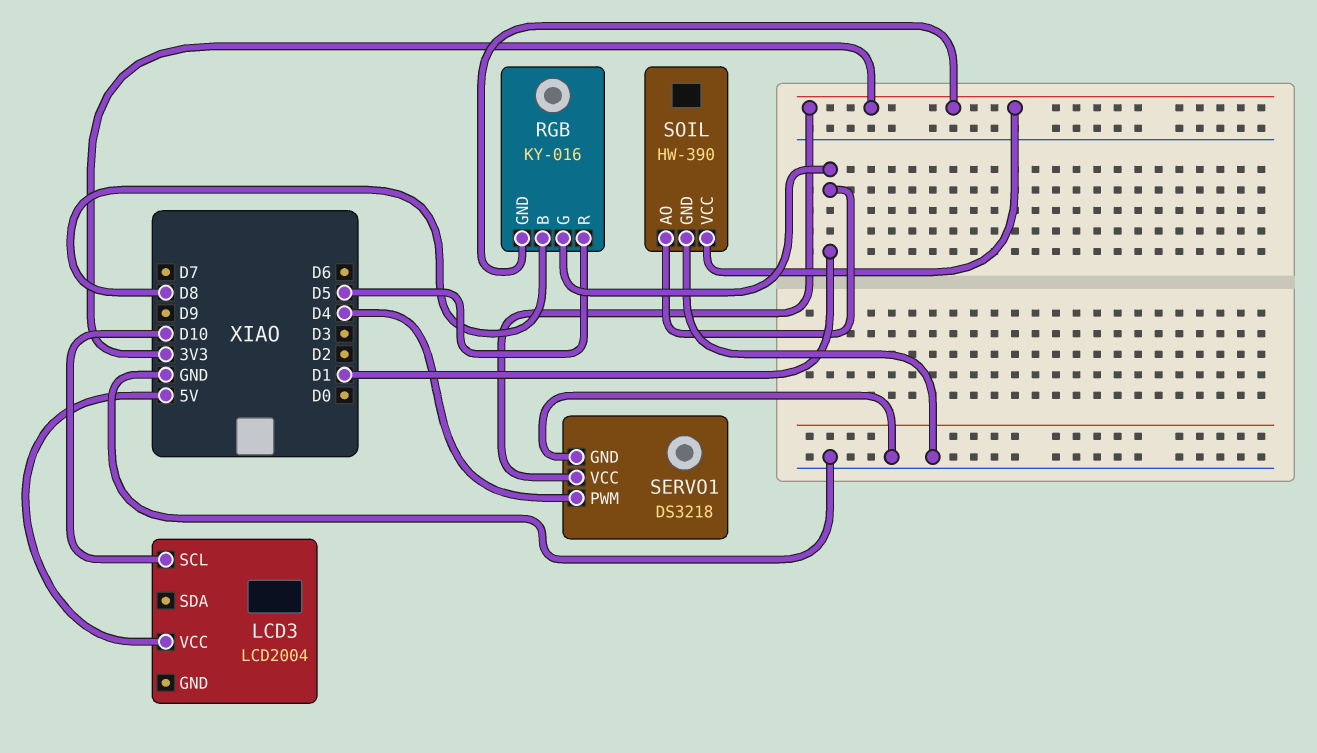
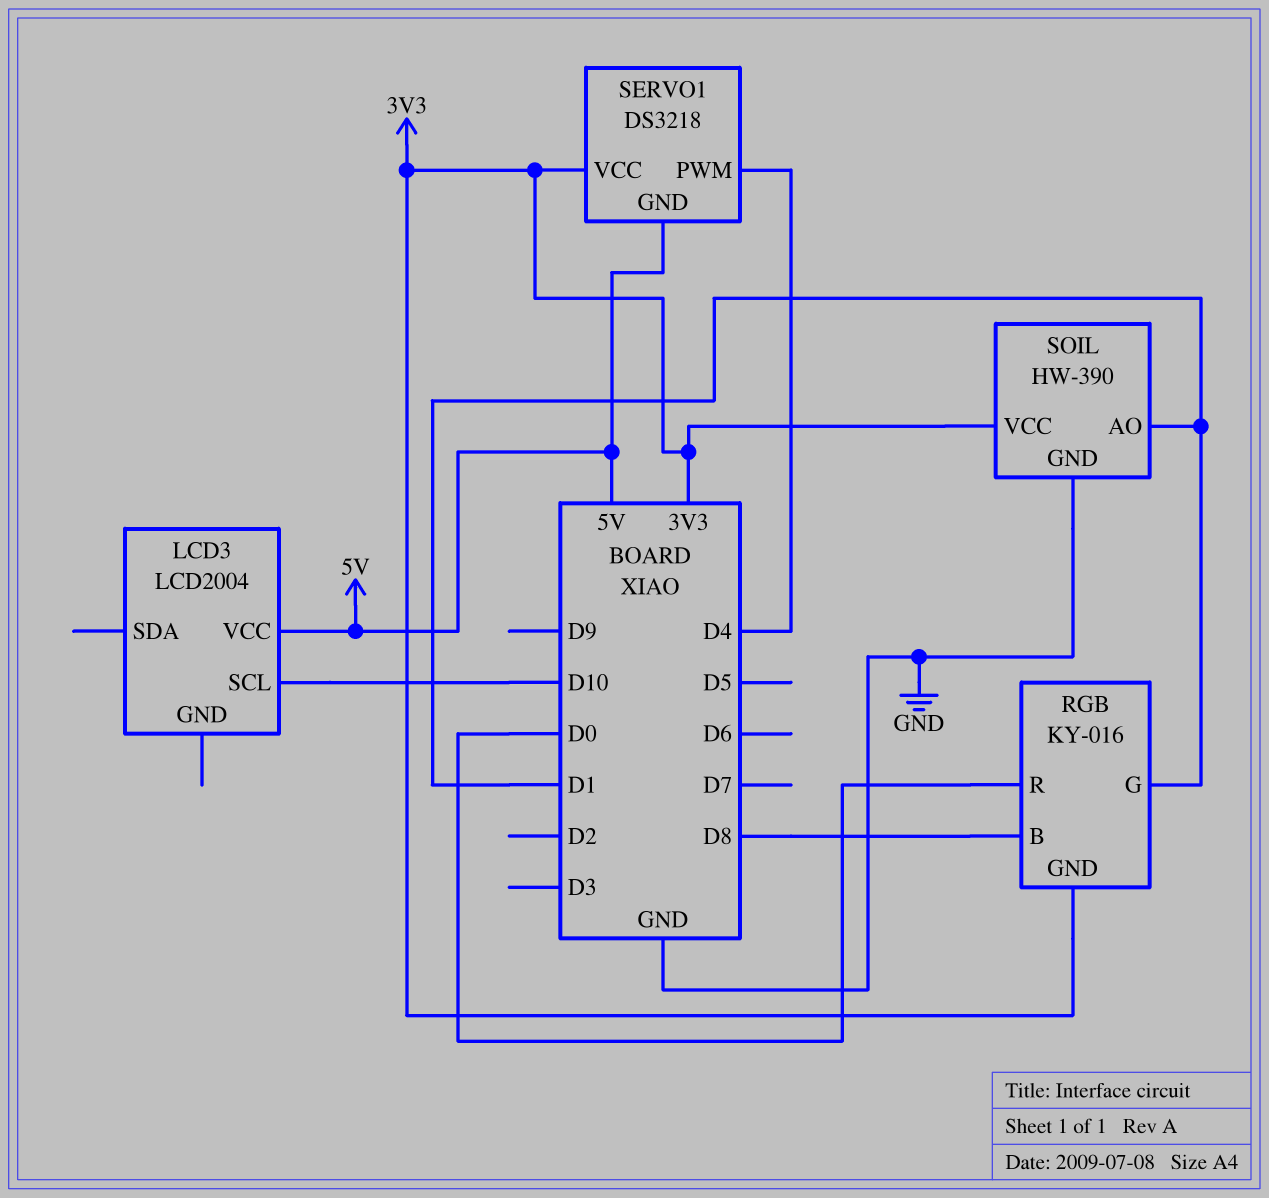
RGB pin R: D5 -> D0
SERVO1 pin GND: GND -> 5V

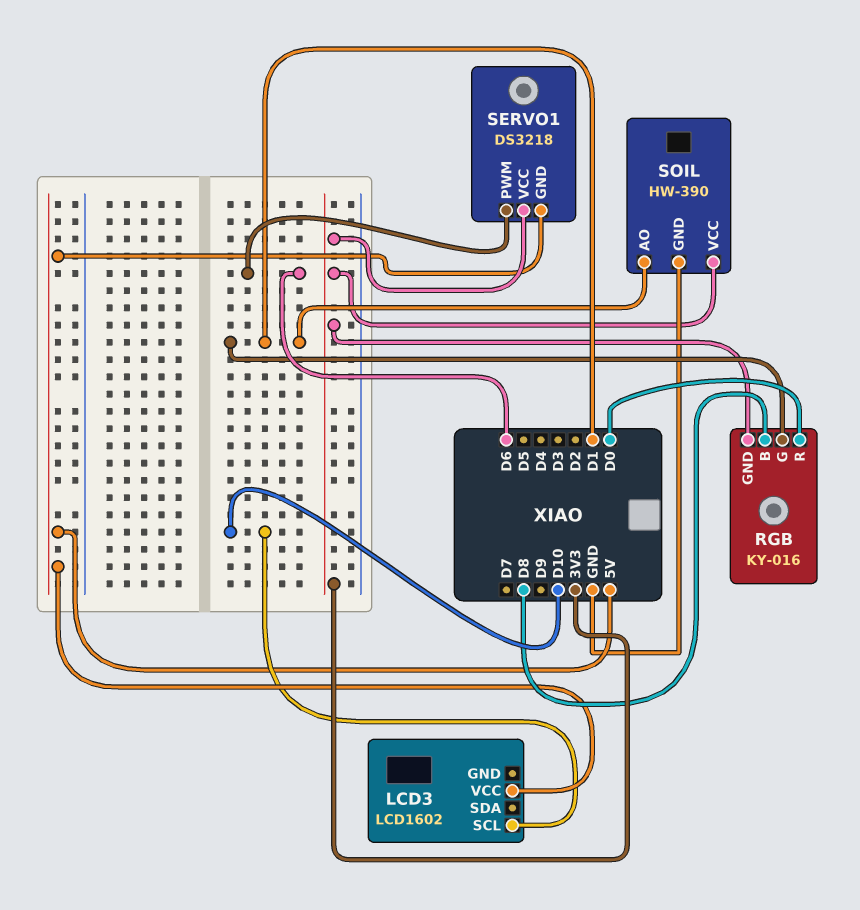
LCD3: LCD2004 -> LCD1602
SERVO1 pin PWM: D4 -> D6

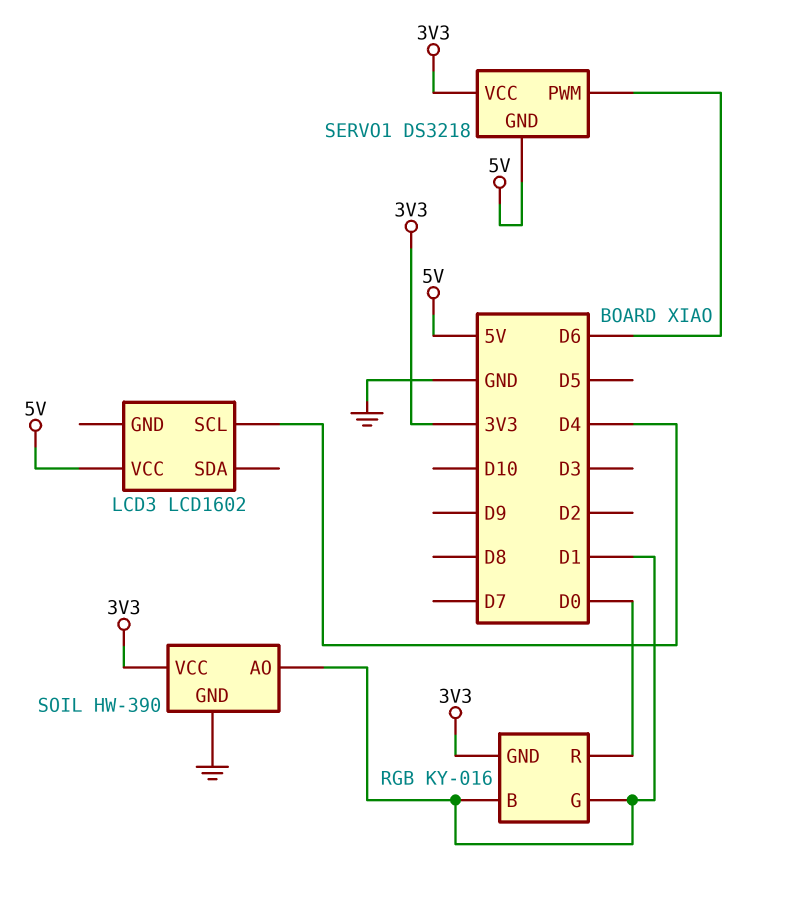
LCD3 pin SCL: D10 -> D4
RGB pin B: D8 -> D1

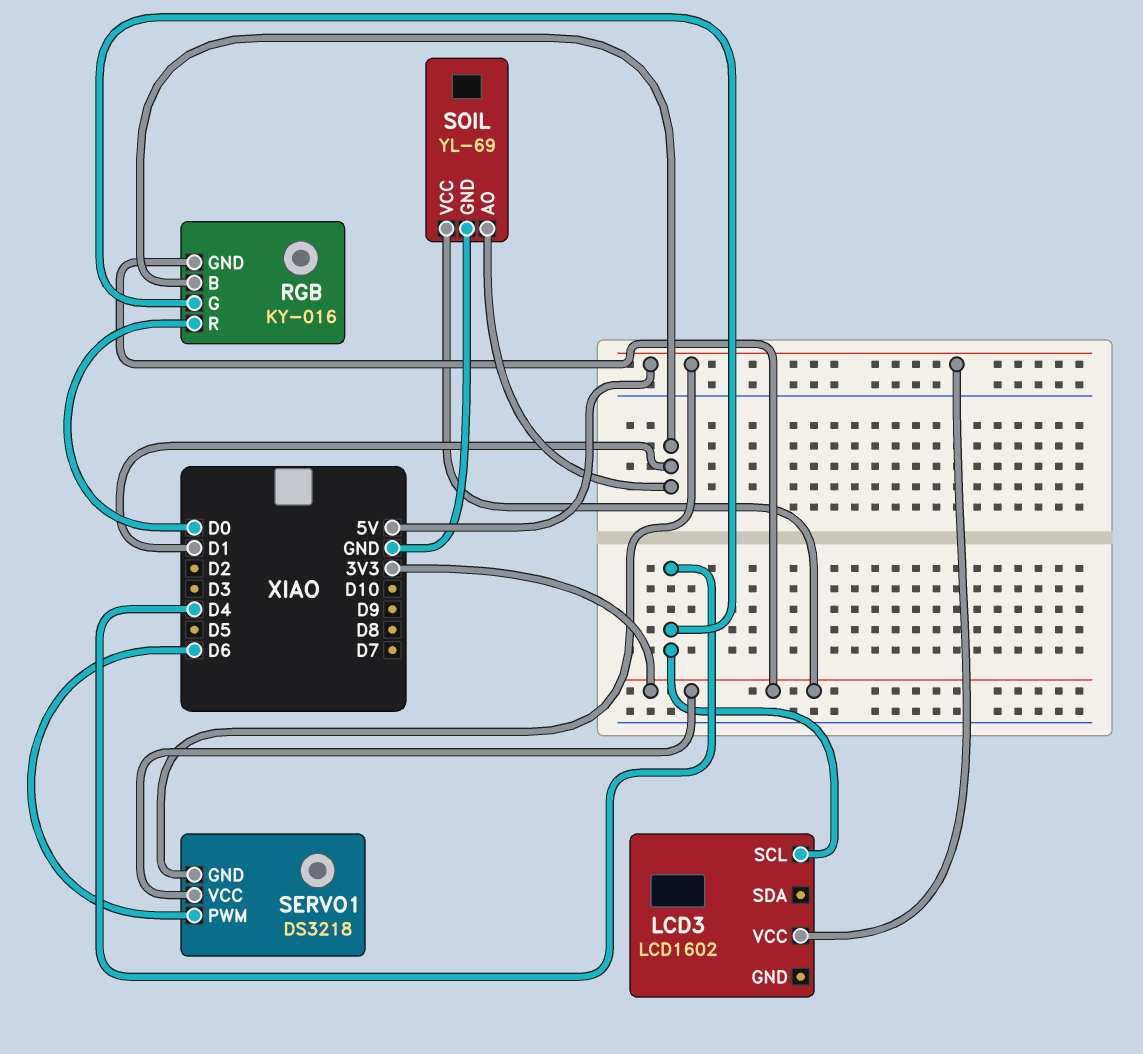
RGB pin G: D1 -> D4
SOIL: HW-390 -> YL-69

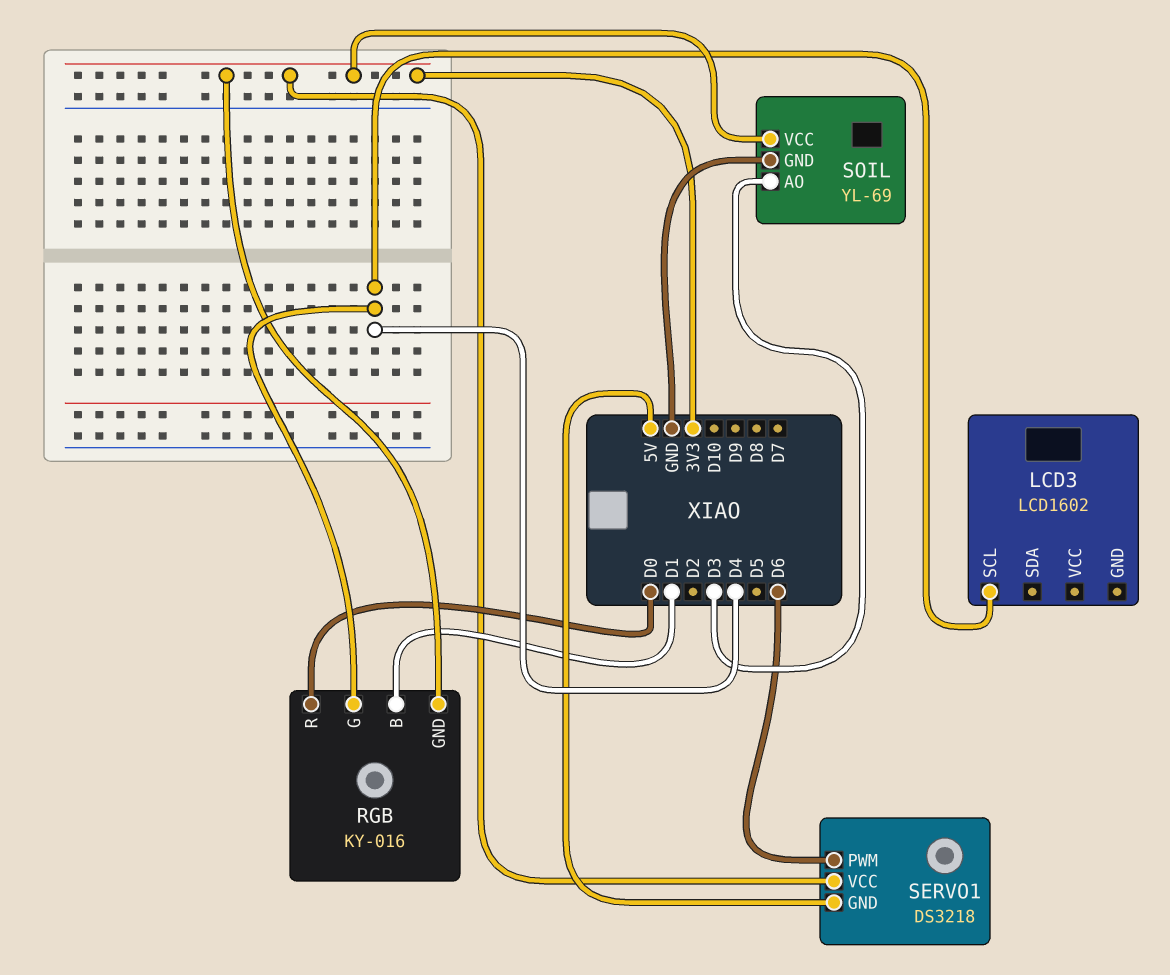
LCD3 pin VCC: 5V -> none
SOIL pin AO: D1 -> D3

